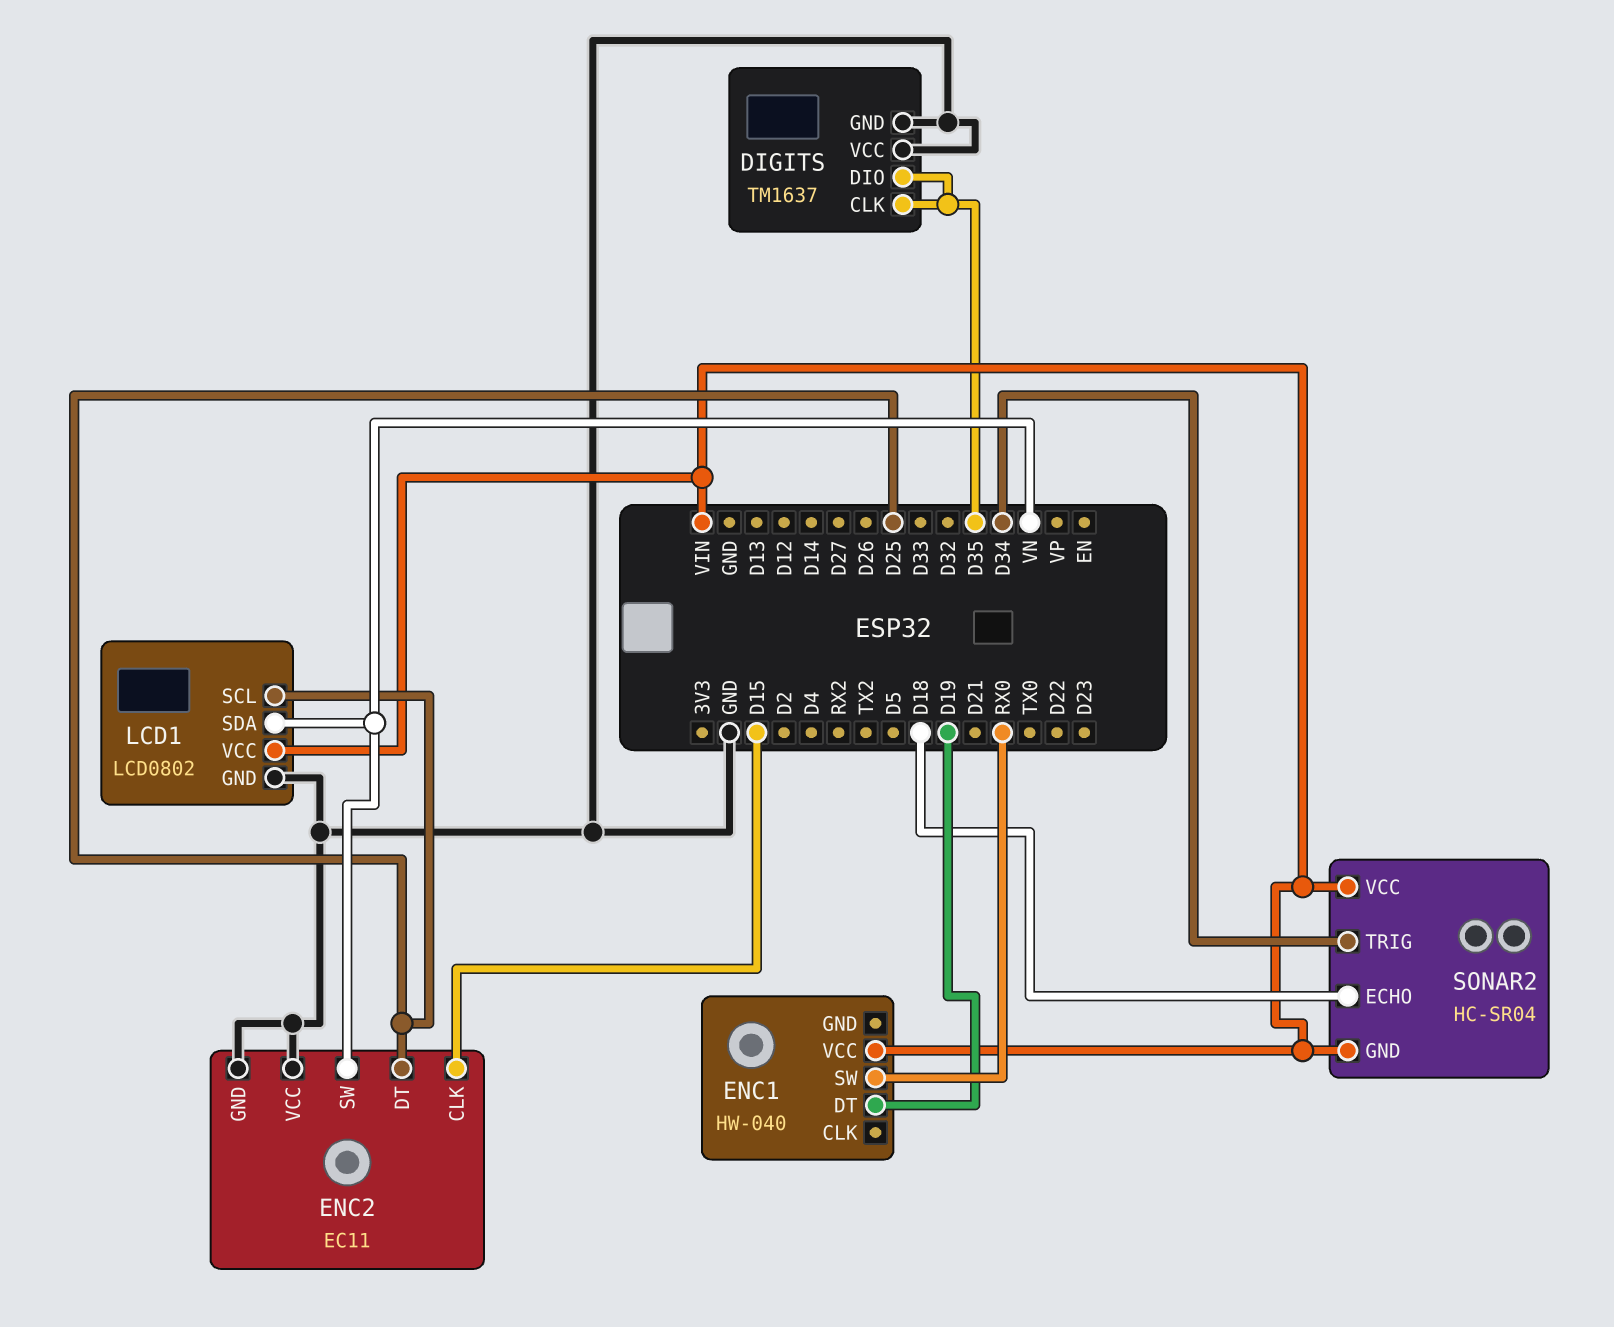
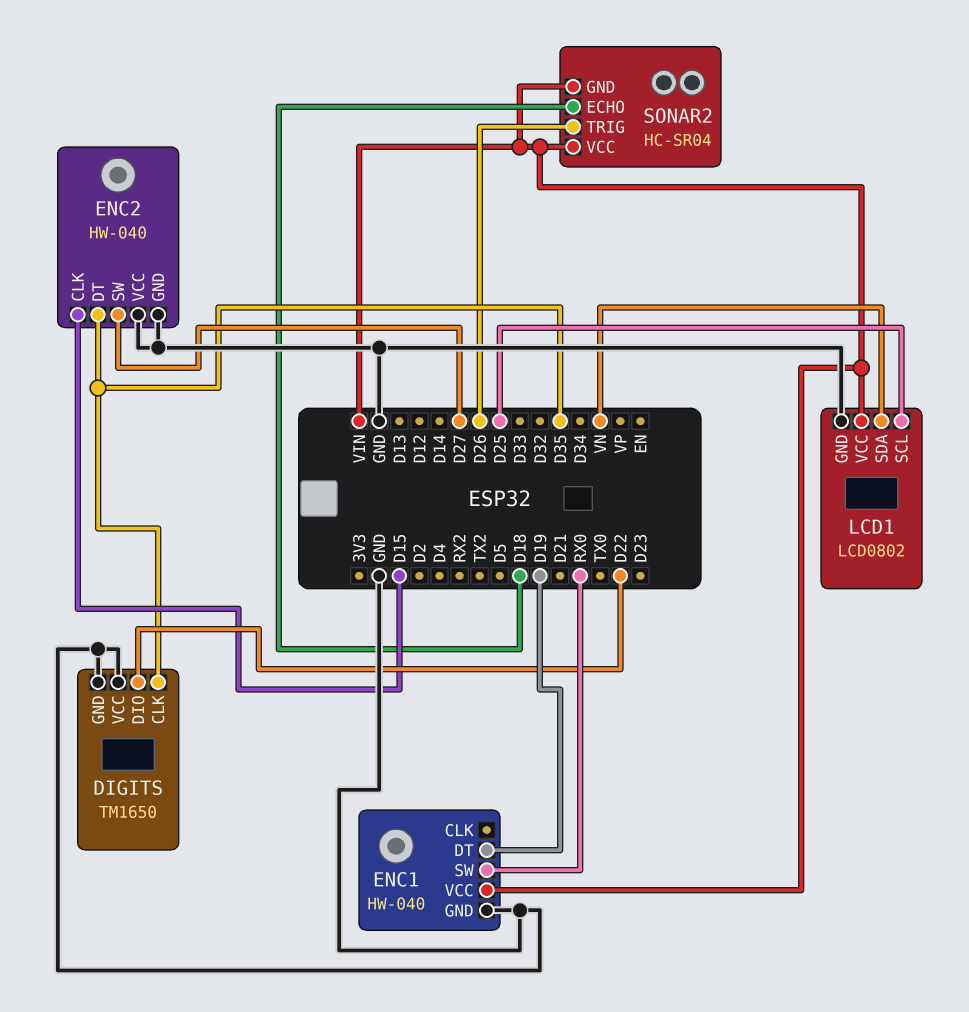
DIGITS: TM1637 -> TM1650
DIGITS pin DIO: D35 -> D22
ENC1 pin GND: none -> GND
ENC2: EC11 -> HW-040
ENC2 pin DT: D25 -> D35
ENC2 pin SW: VN -> D27
SONAR2 pin TRIG: D34 -> D26

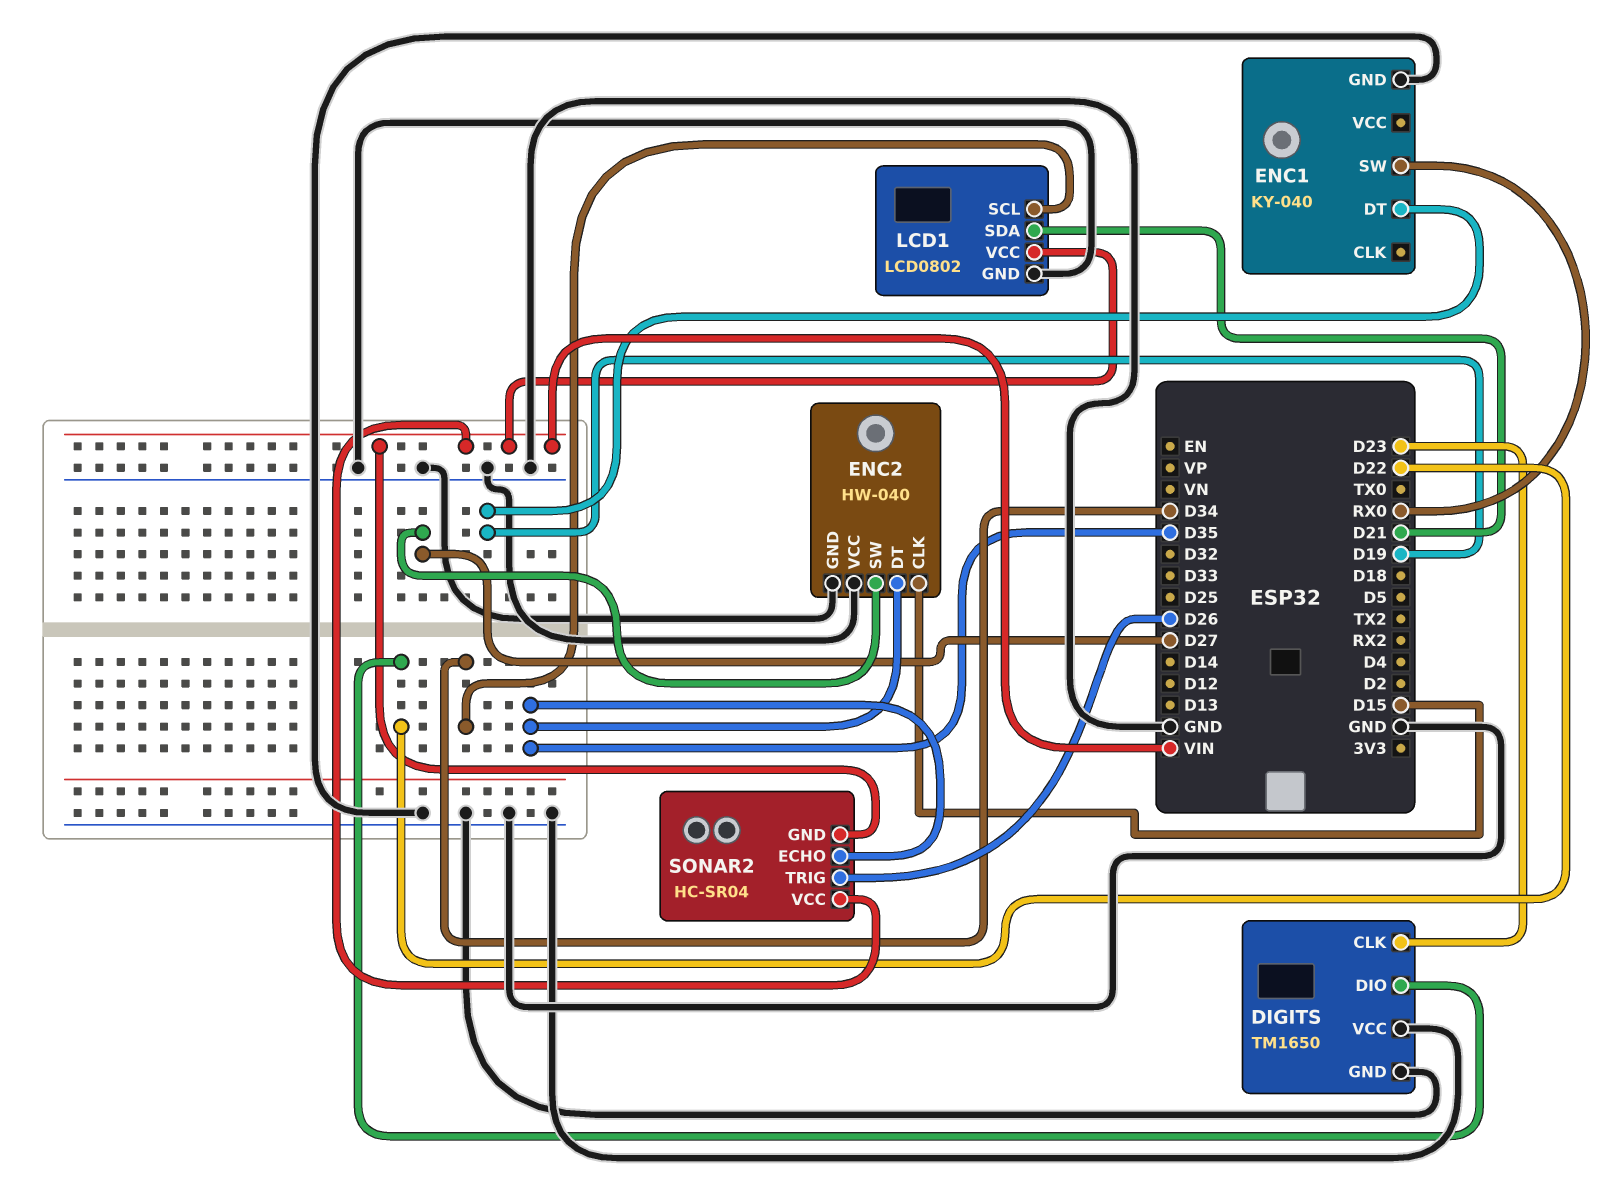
DIGITS pin CLK: D35 -> D23
ENC1: HW-040 -> KY-040
ENC1 pin VCC: VIN -> none
LCD1 pin SCL: D25 -> D34
LCD1 pin SDA: VN -> D21
SONAR2 pin ECHO: D18 -> D35

